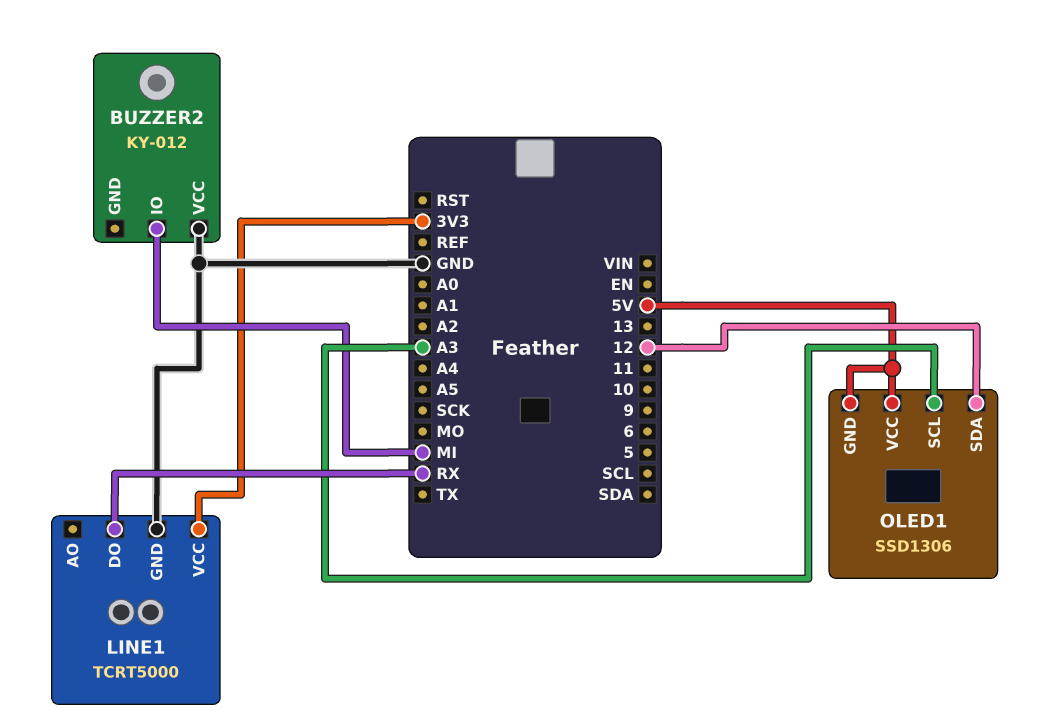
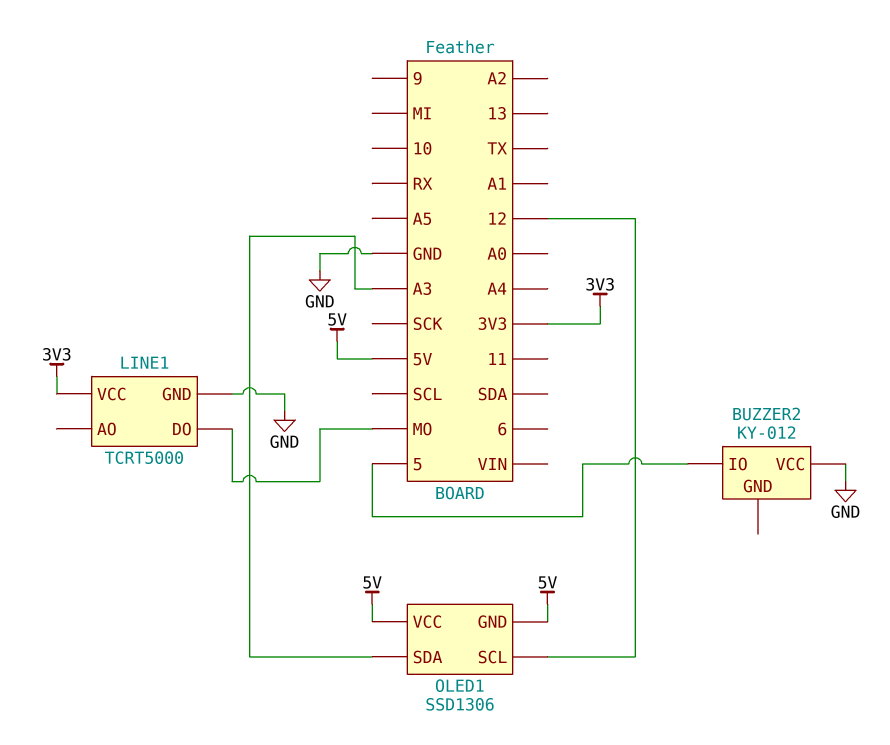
BUZZER2 pin IO: MI -> 5
LINE1 pin DO: RX -> MO
OLED1 pin SCL: A3 -> 12
OLED1 pin SDA: 12 -> A3

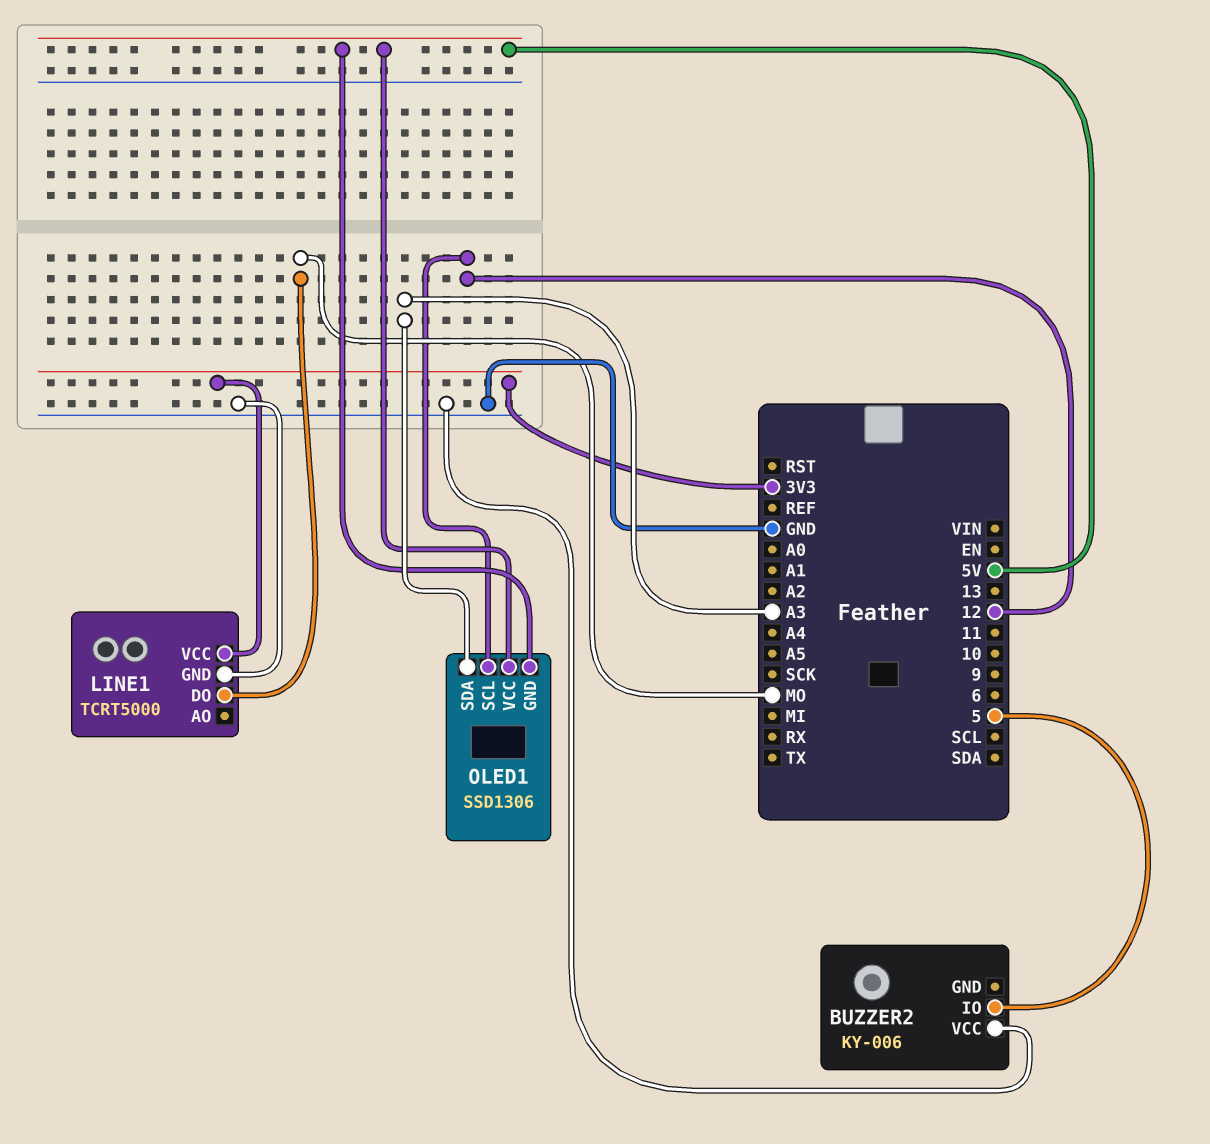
BUZZER2: KY-012 -> KY-006

